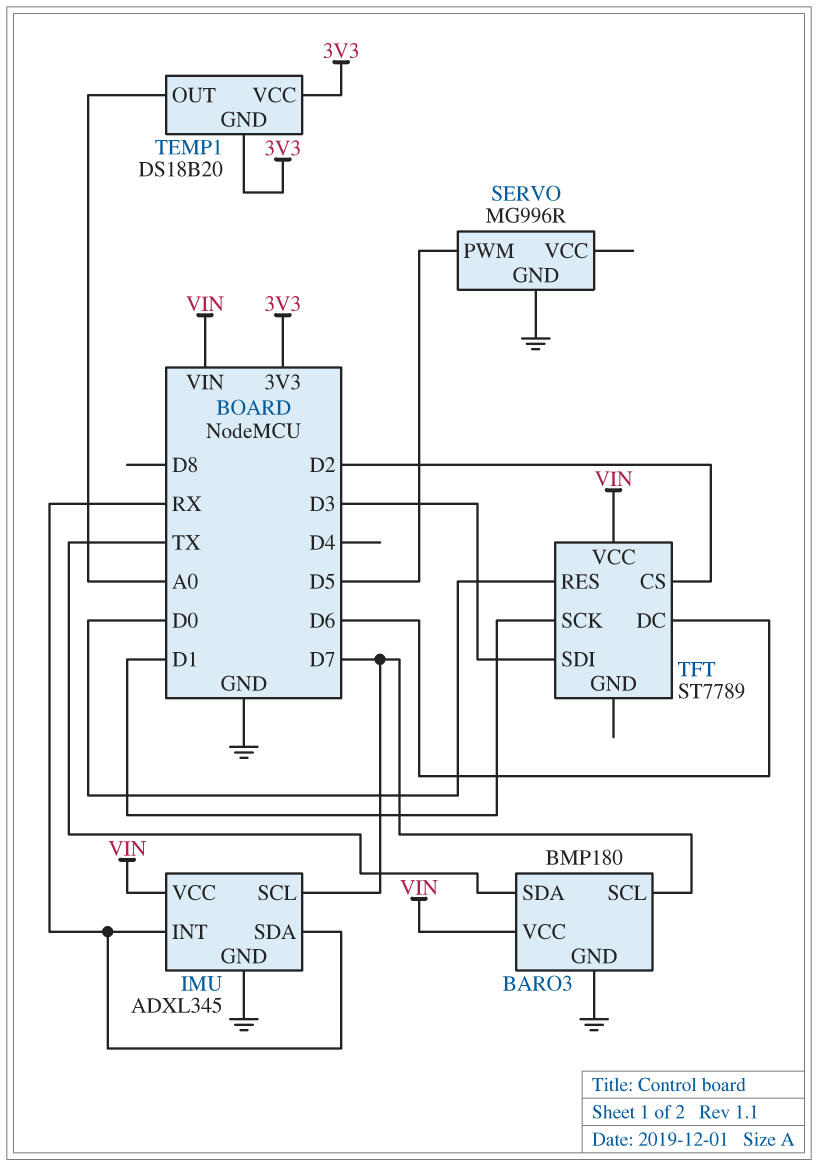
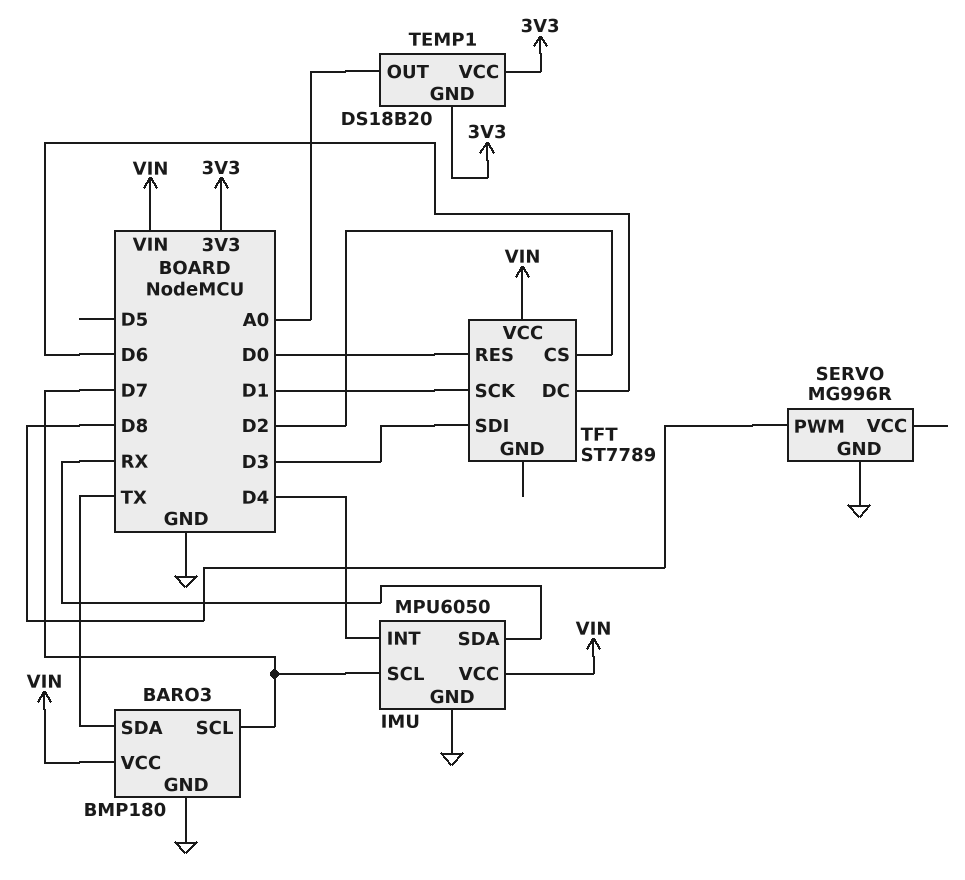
IMU: ADXL345 -> MPU6050
IMU pin INT: RX -> D4
SERVO pin PWM: D5 -> D8

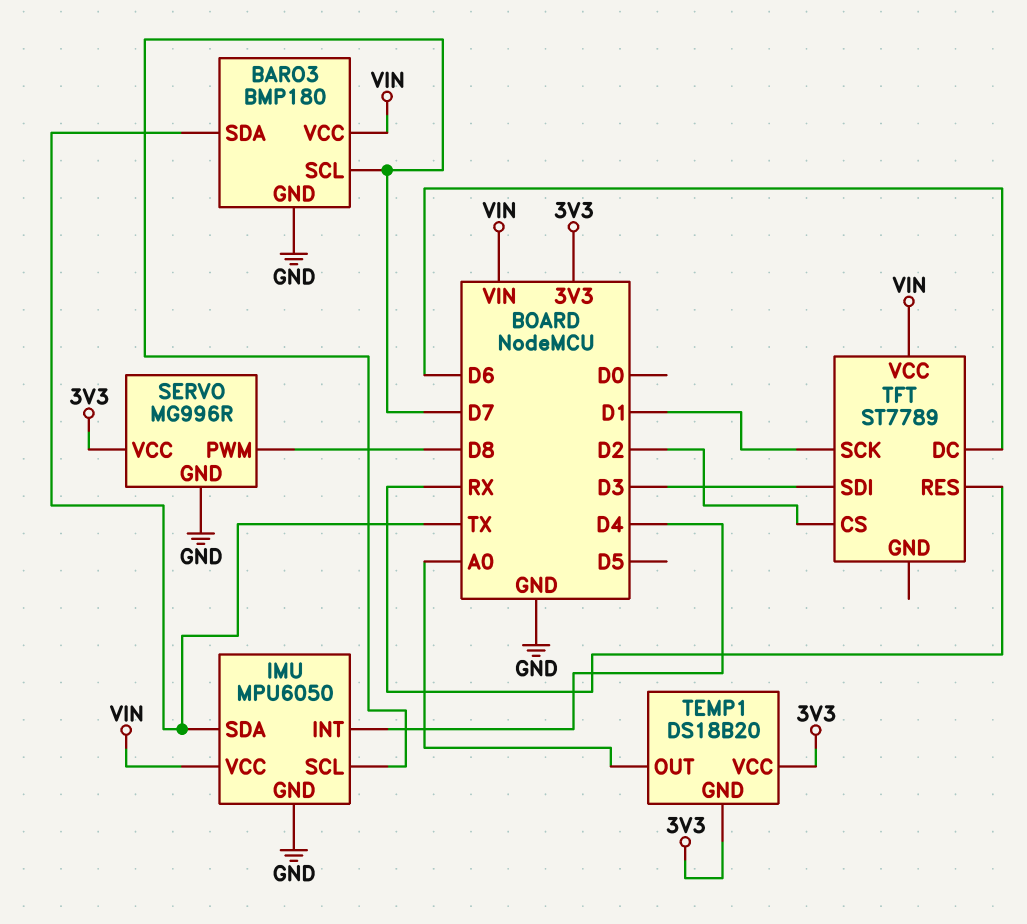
IMU pin SDA: RX -> TX
SERVO pin VCC: none -> 3V3
TFT pin RES: D0 -> RX

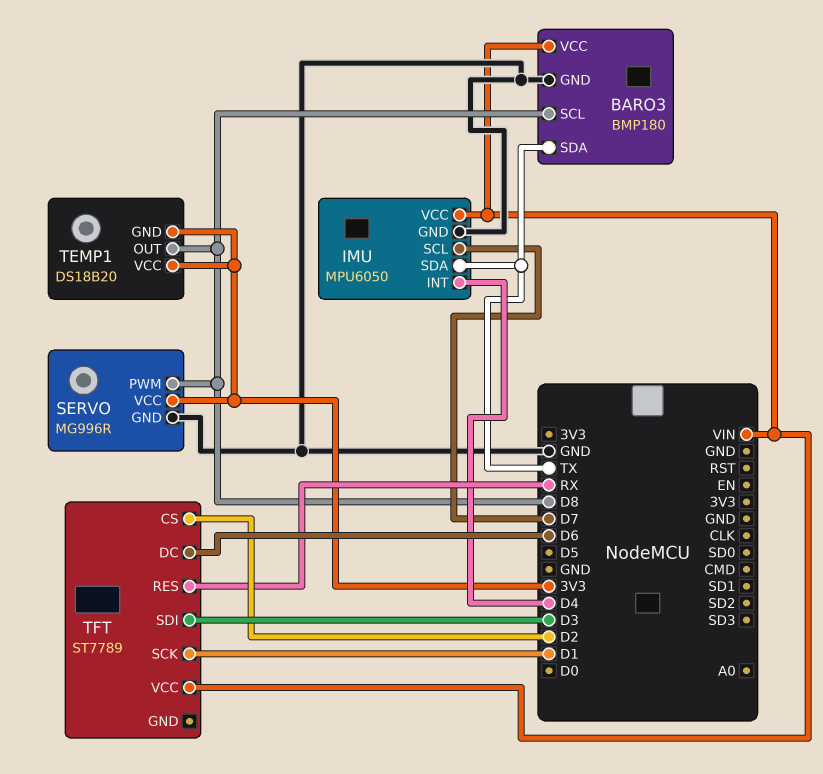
BARO3 pin SCL: D7 -> D8
TEMP1 pin OUT: A0 -> D8

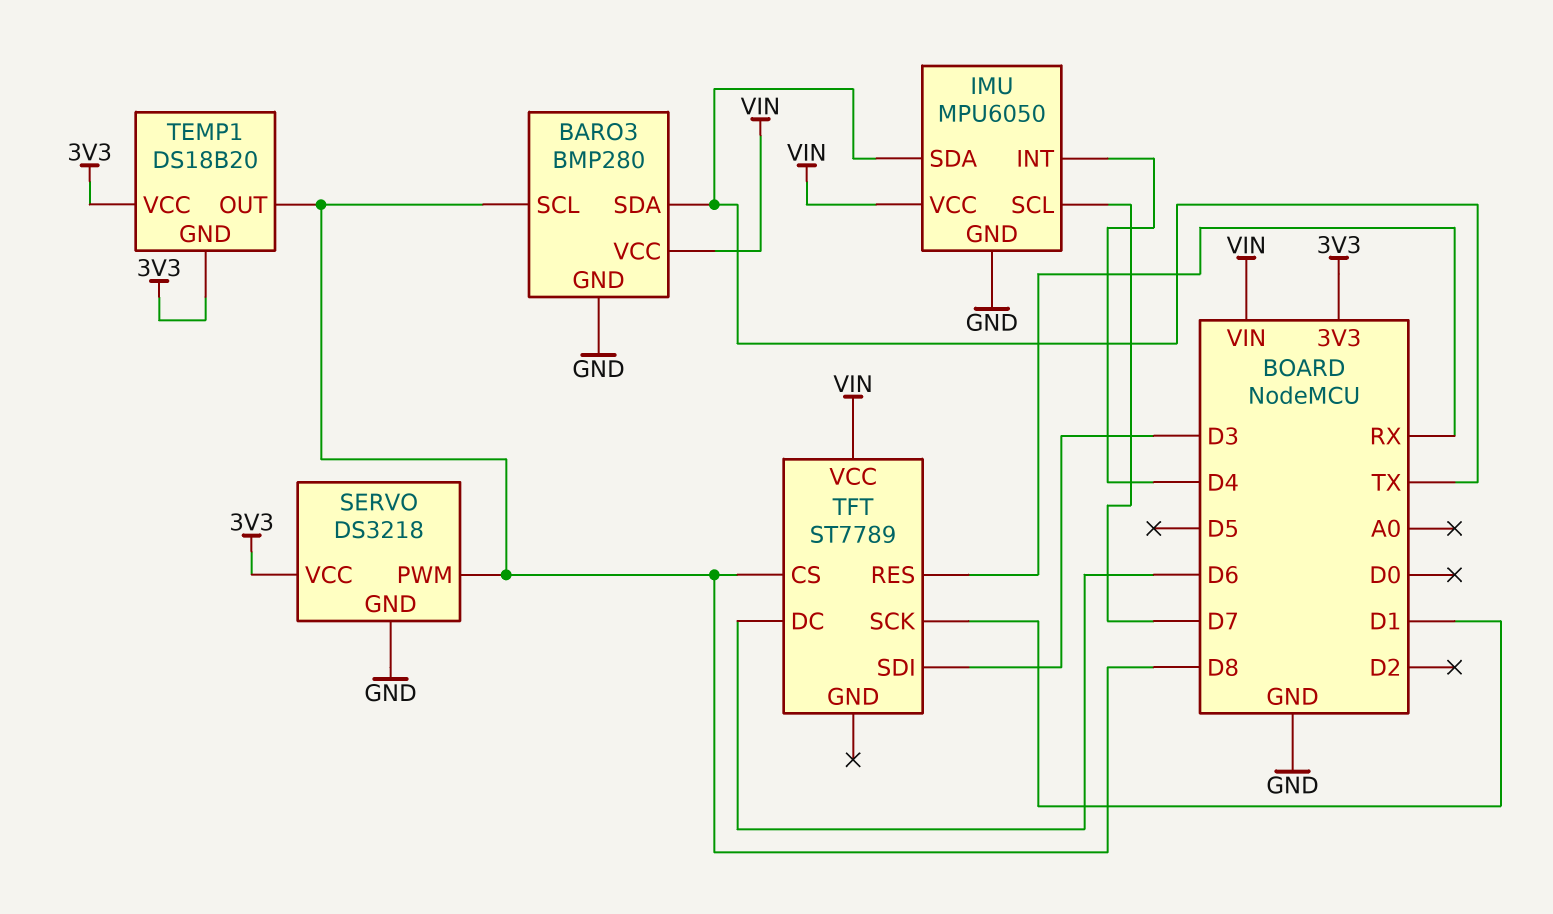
BARO3: BMP180 -> BMP280
SERVO: MG996R -> DS3218
TFT pin CS: D2 -> D8

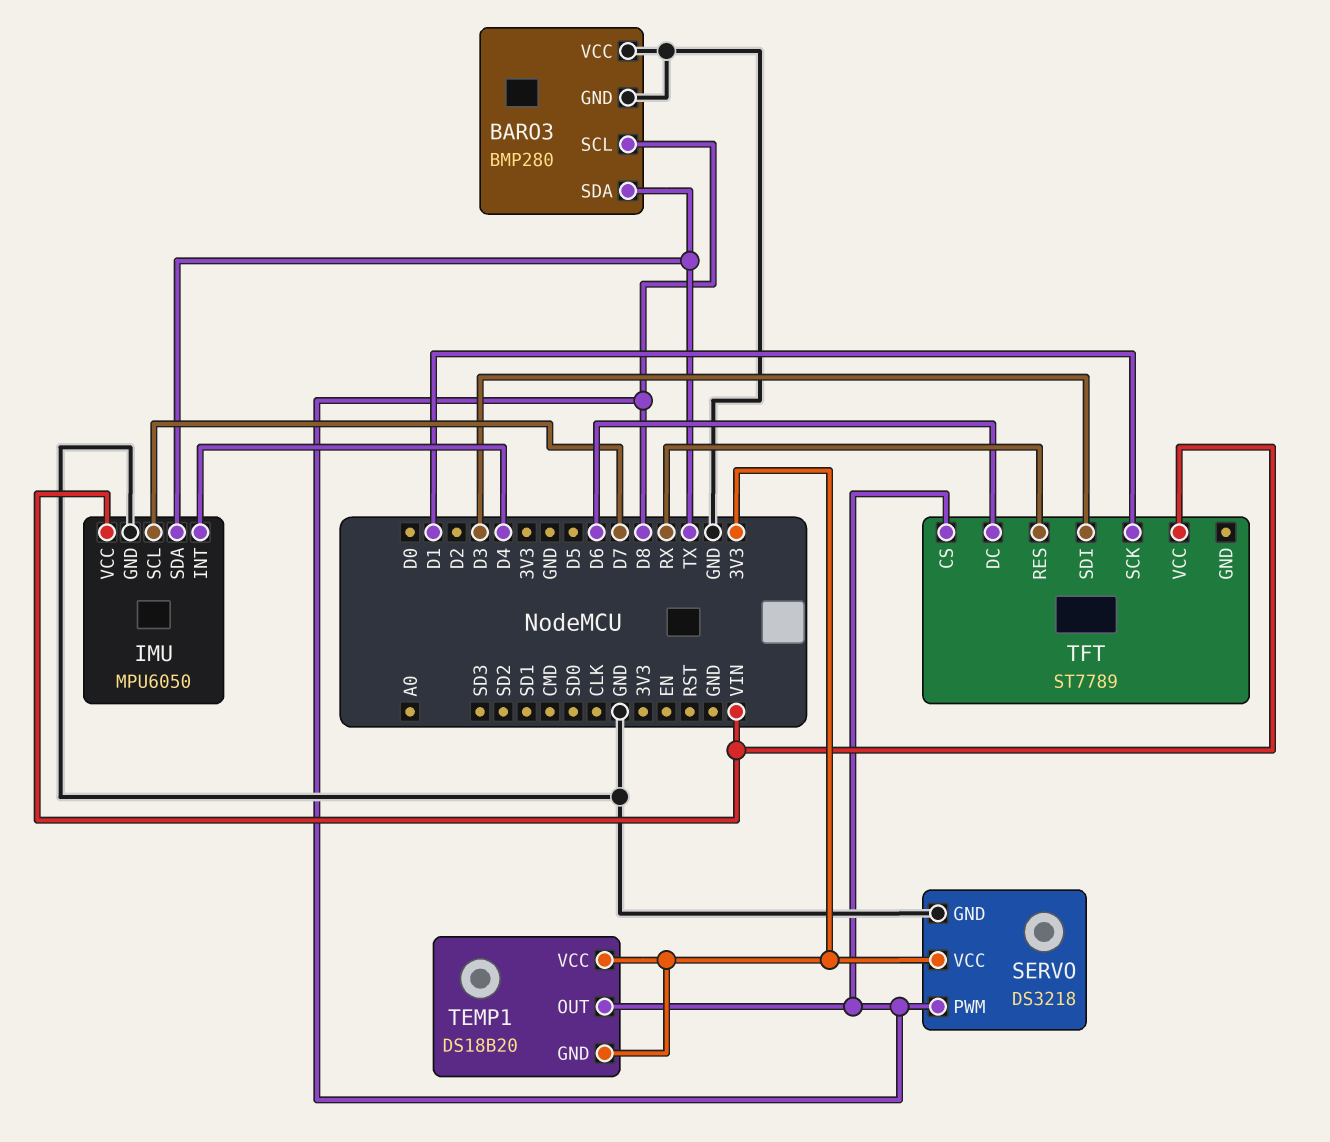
BARO3 pin VCC: VIN -> GND

